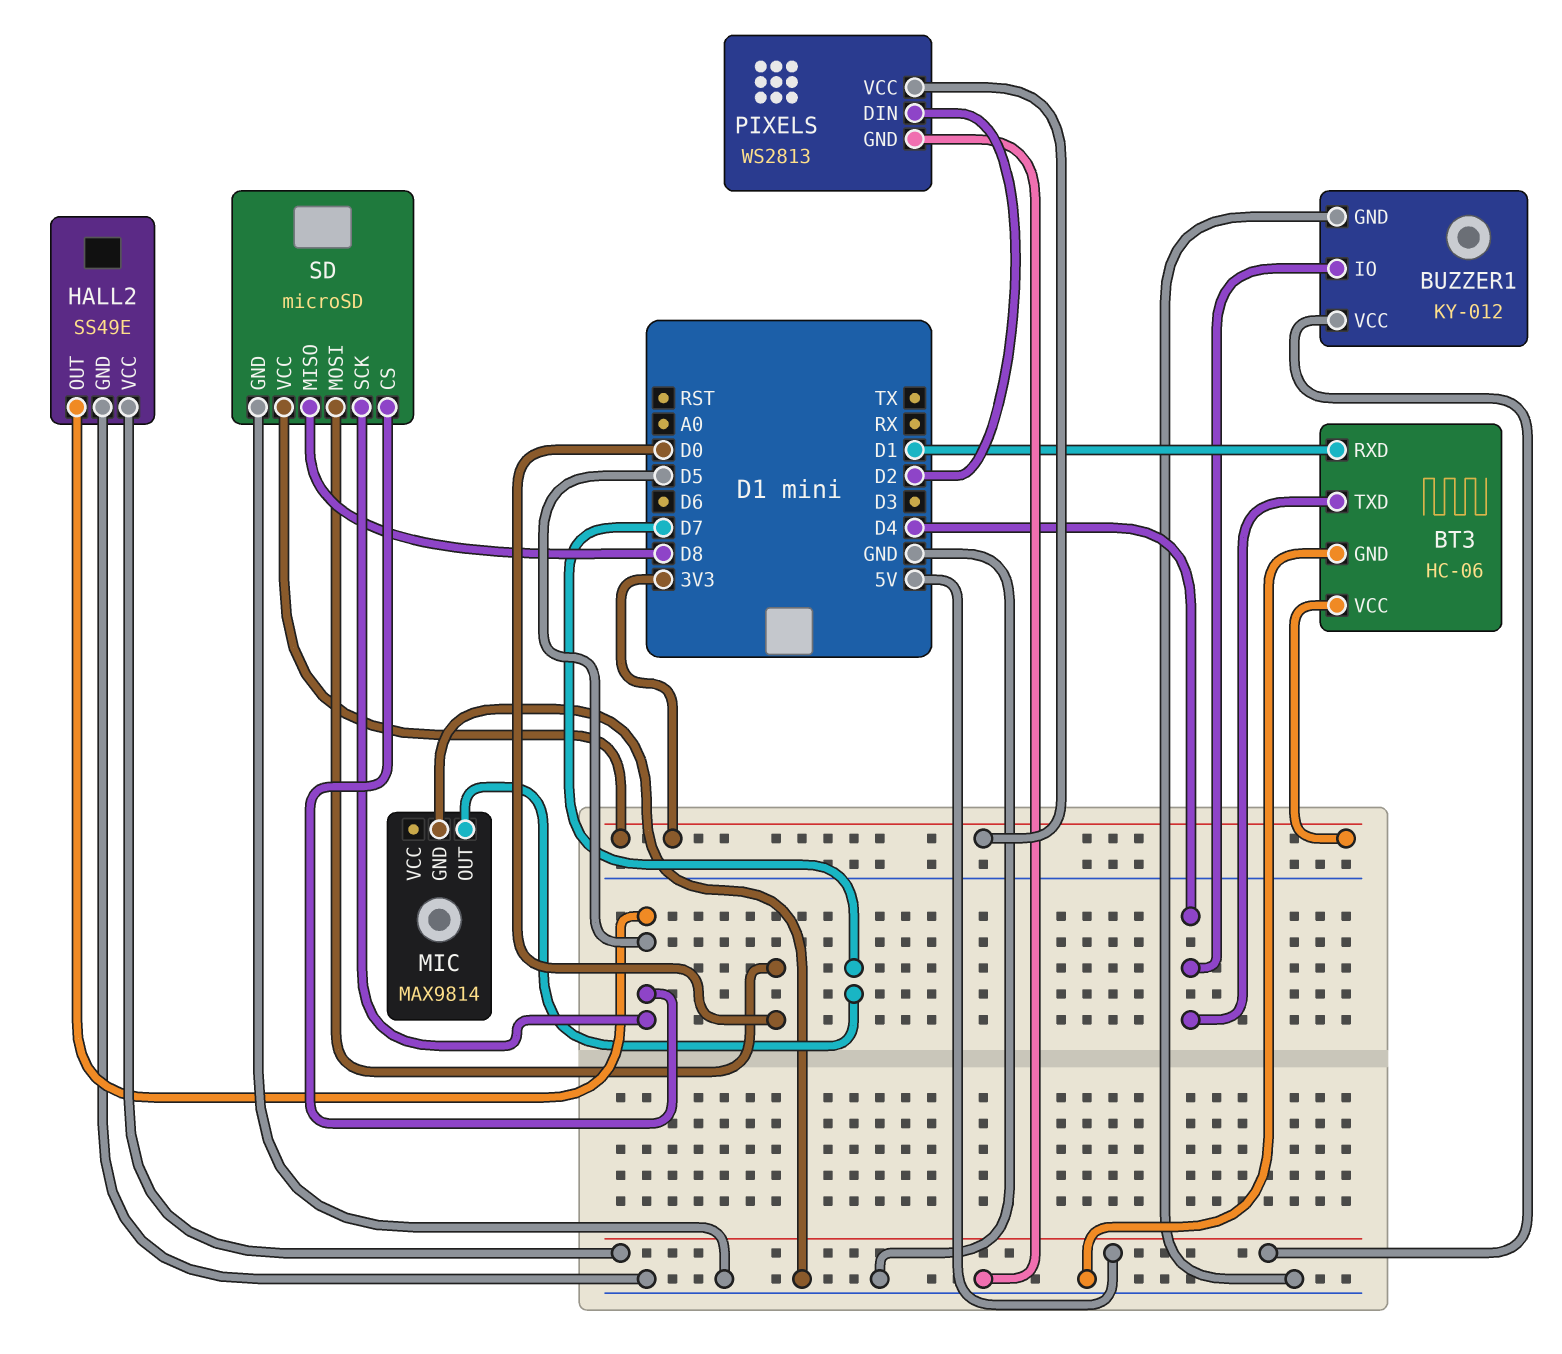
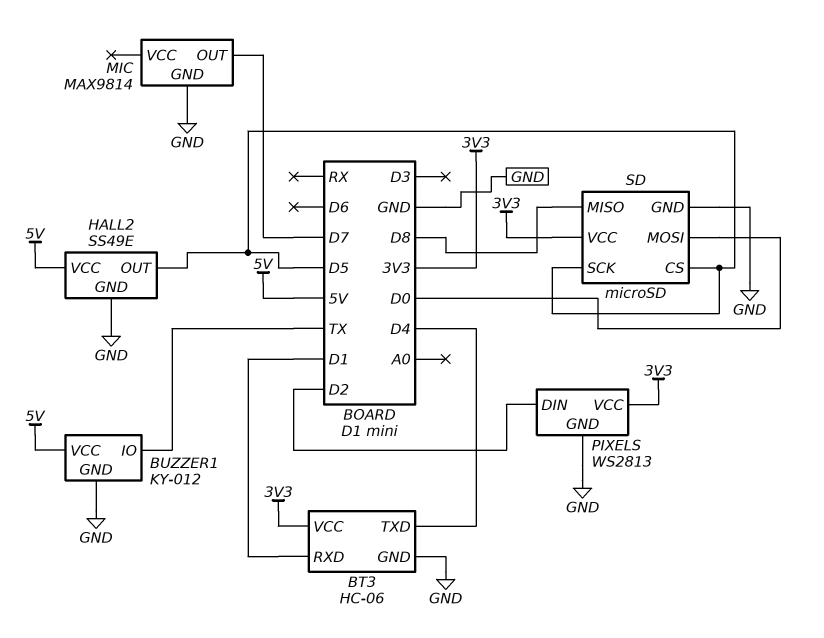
BUZZER1 pin IO: D4 -> TX

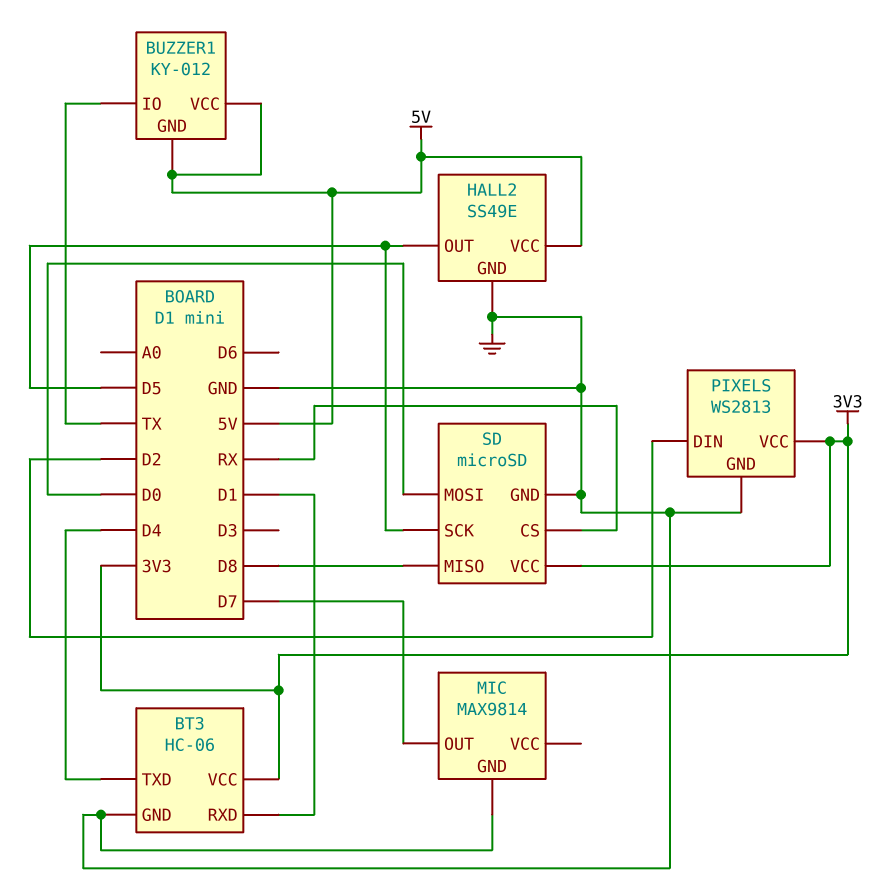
BUZZER1 pin GND: GND -> 5V
SD pin CS: D5 -> RX

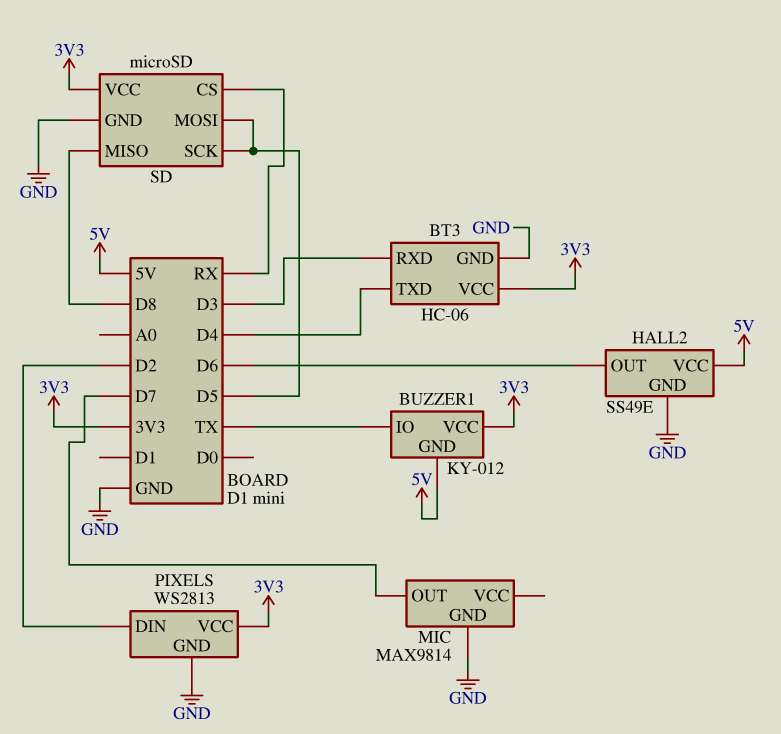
BT3 pin RXD: D1 -> D3
BUZZER1 pin VCC: 5V -> 3V3
HALL2 pin OUT: D5 -> D6
SD pin MOSI: D0 -> D5

